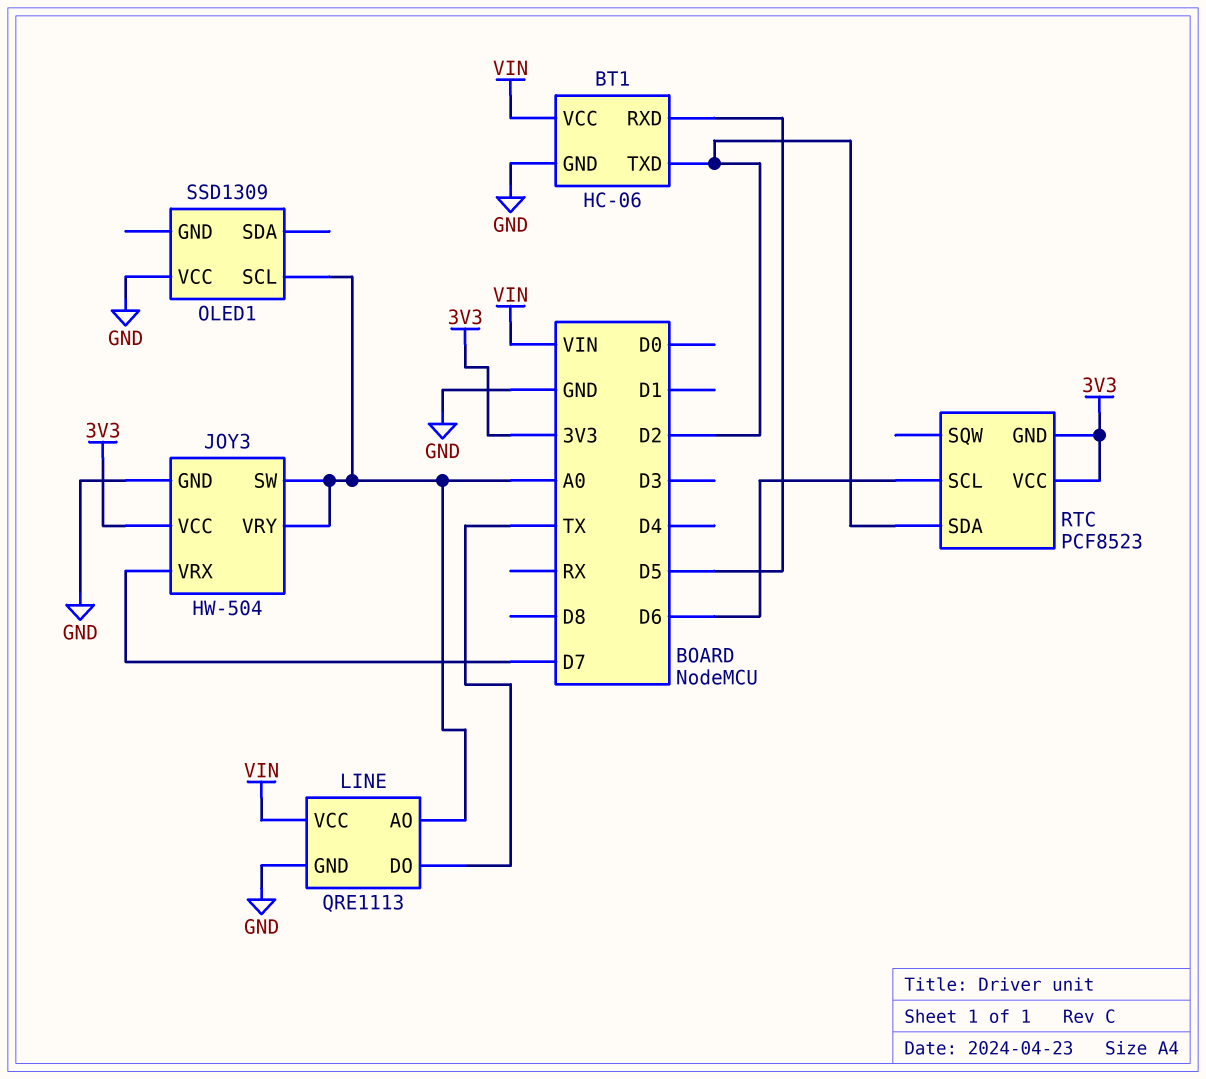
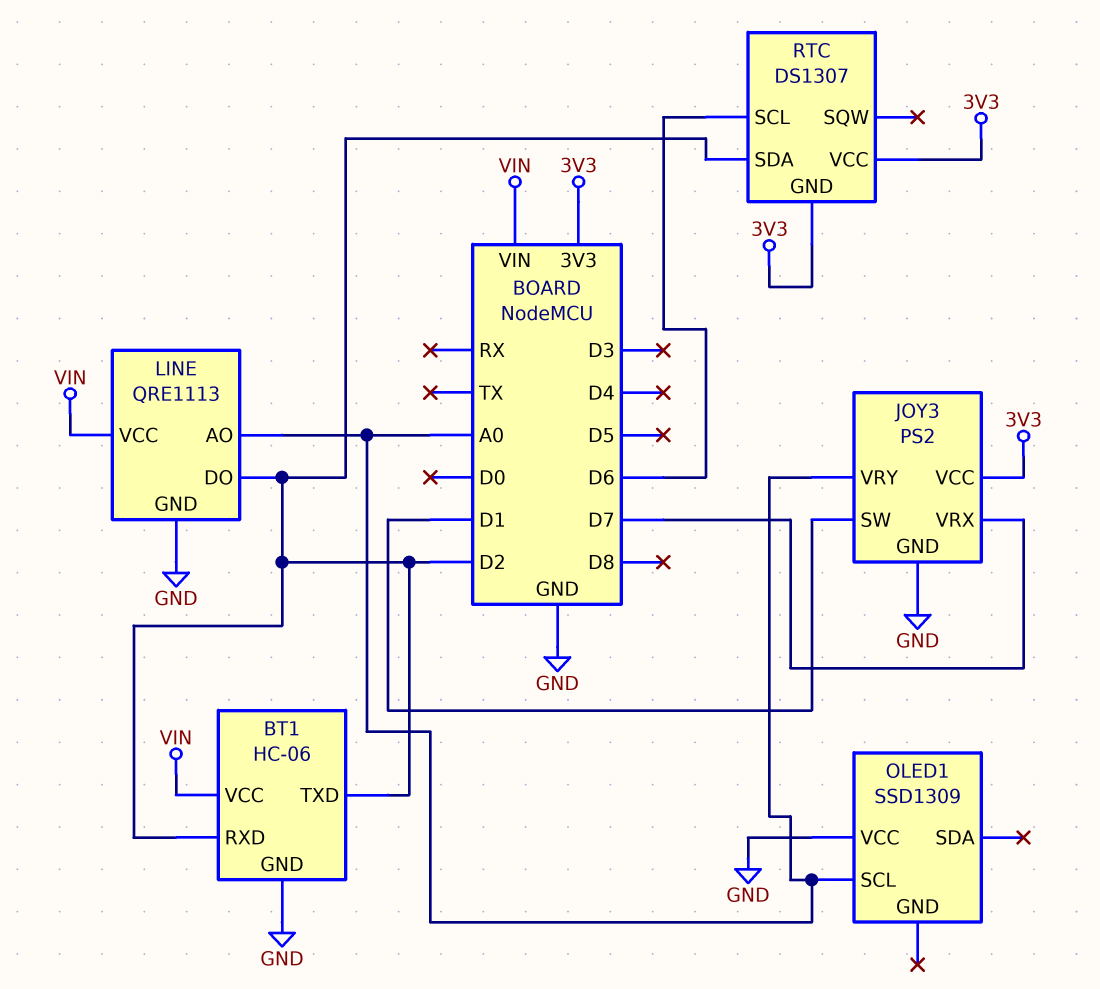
BT1 pin RXD: D5 -> D2
JOY3: HW-504 -> PS2
JOY3 pin SW: A0 -> D1
LINE pin DO: TX -> D2
RTC: PCF8523 -> DS1307

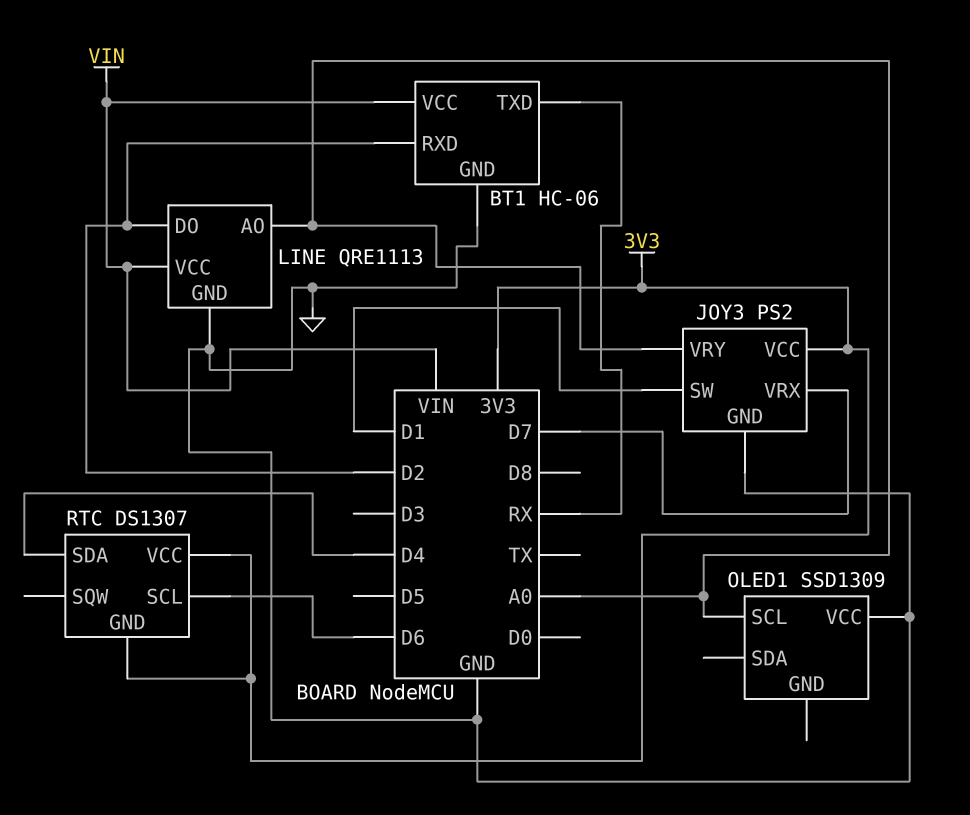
BT1 pin TXD: D2 -> RX
RTC pin SDA: D2 -> D4

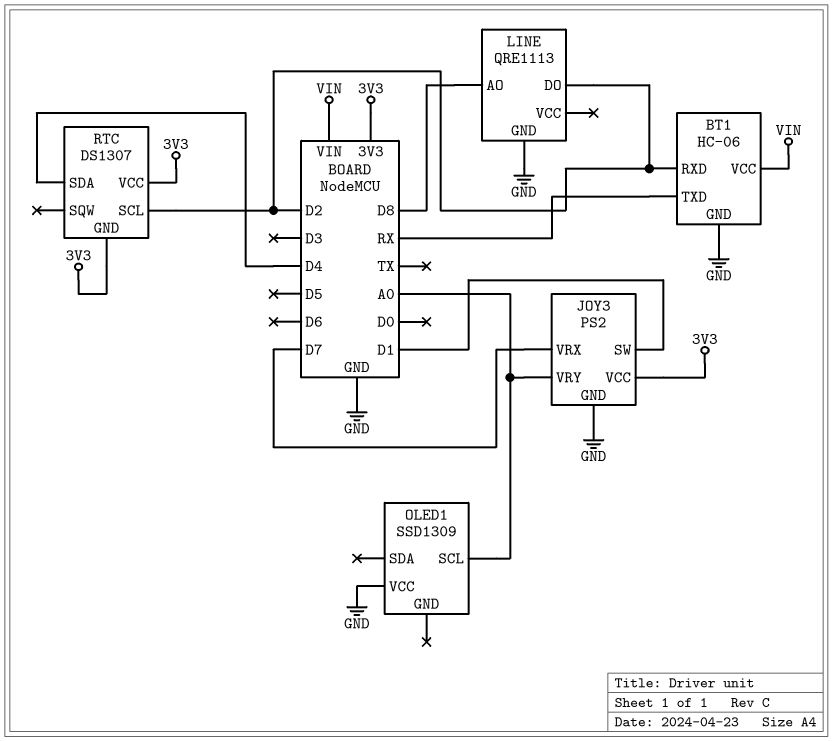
LINE pin AO: A0 -> D8
LINE pin VCC: VIN -> none
RTC pin SCL: D6 -> D2

